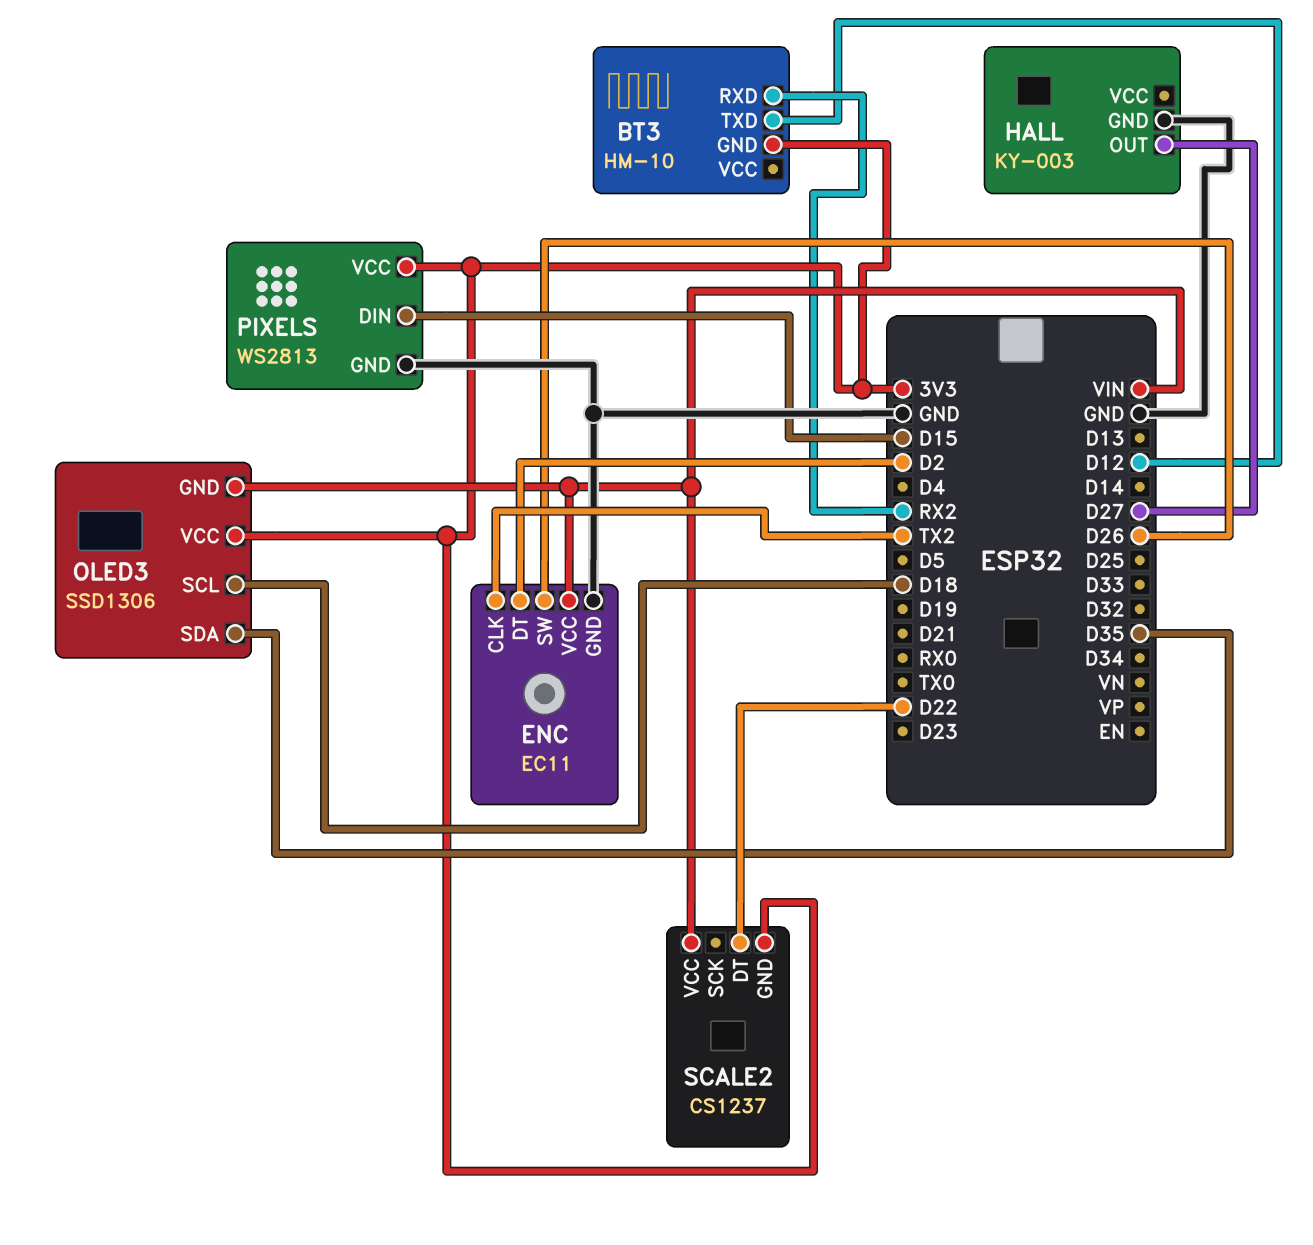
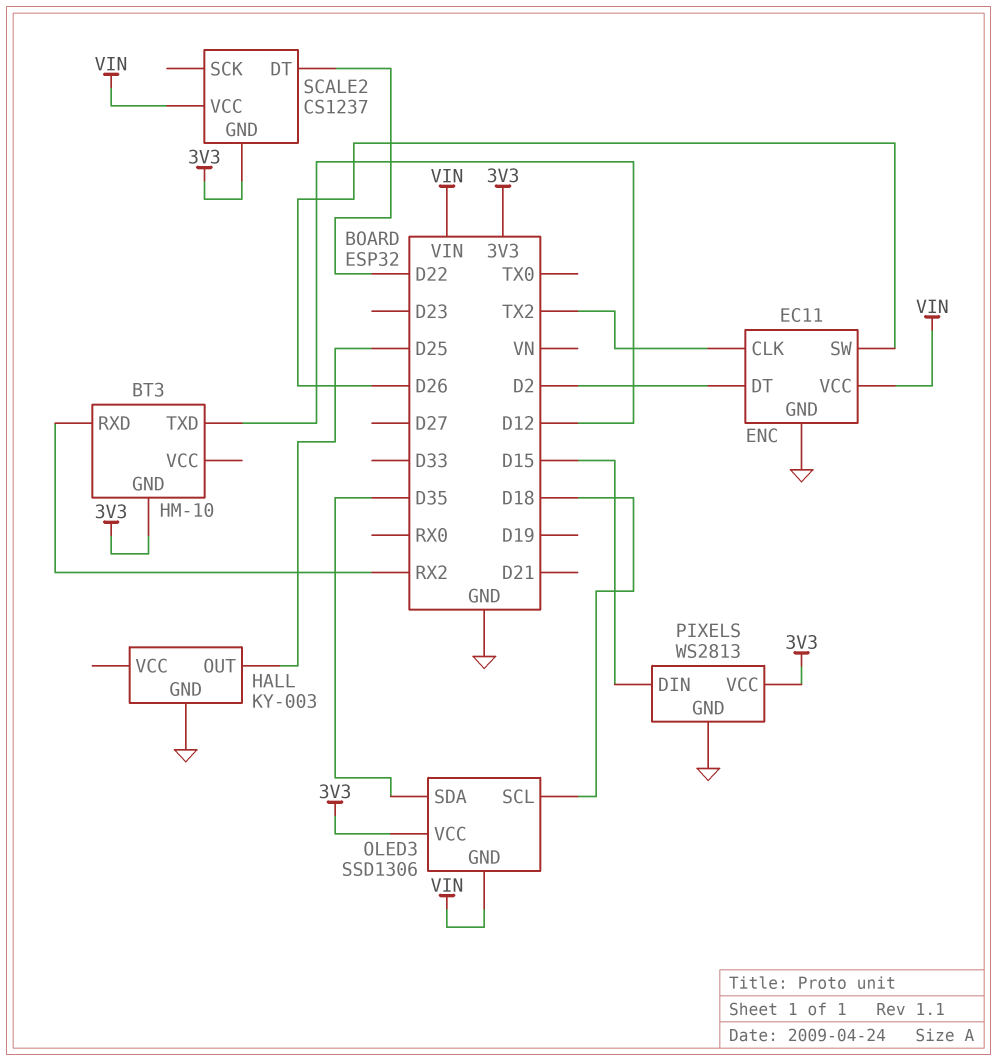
HALL pin OUT: D27 -> D25

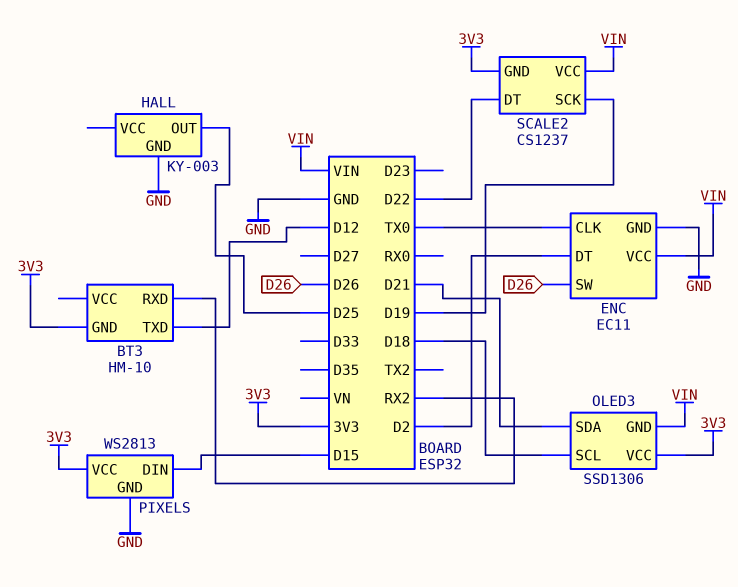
ENC pin CLK: TX2 -> TX0
OLED3 pin SDA: D35 -> D21
SCALE2 pin SCK: none -> D19

